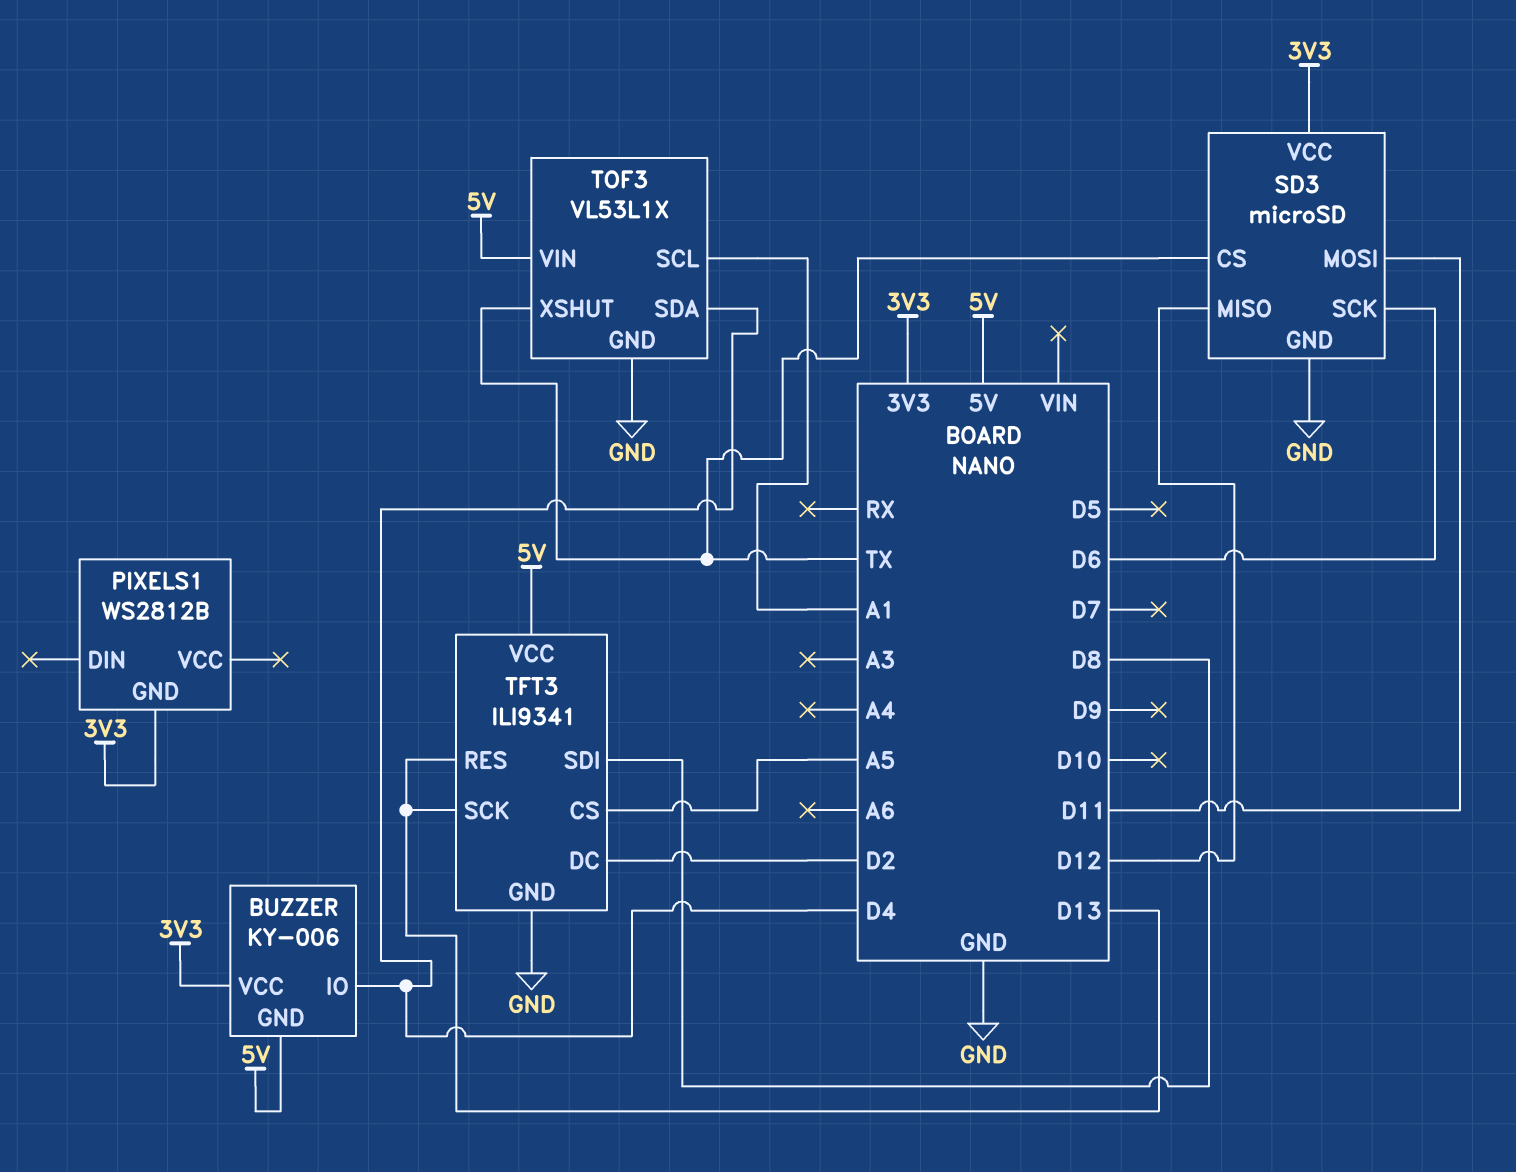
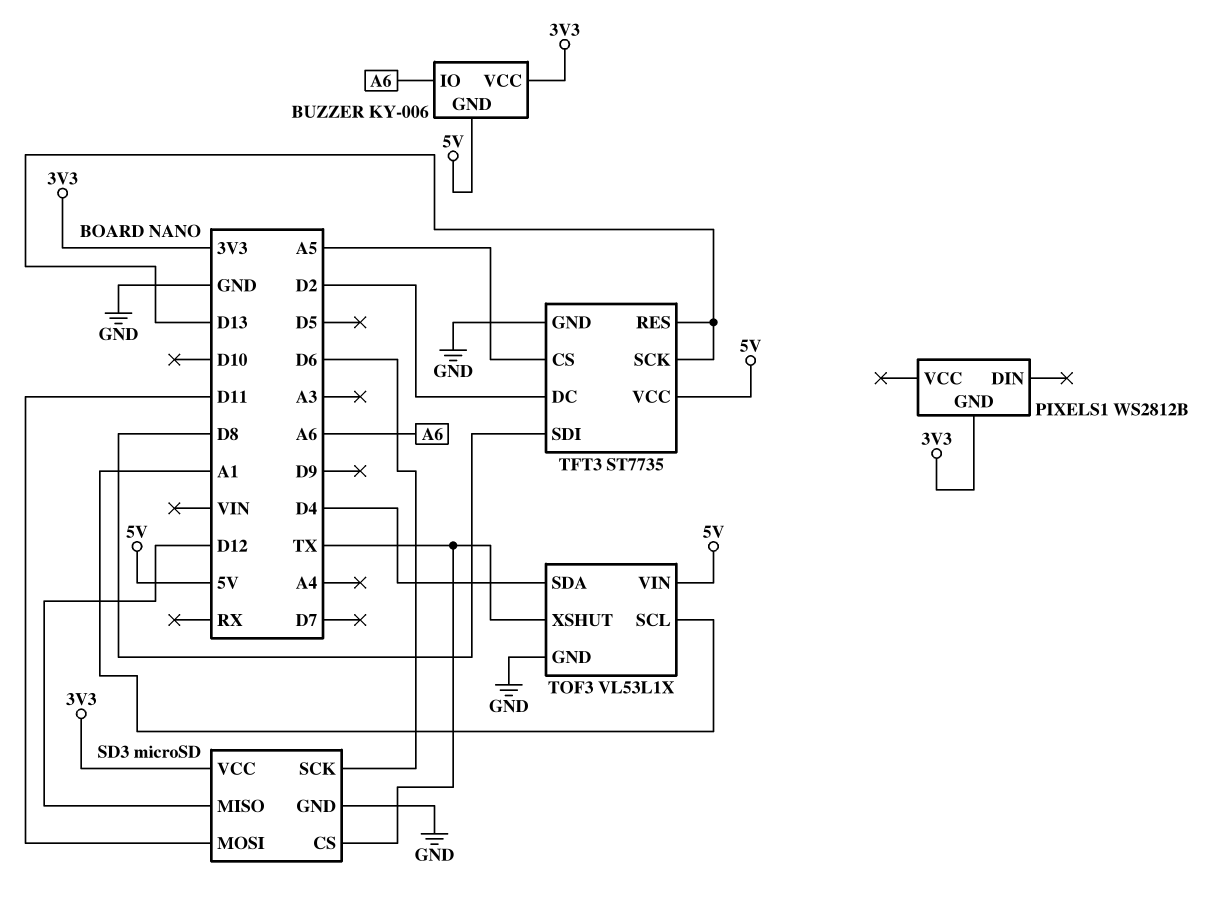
BUZZER pin IO: D4 -> A6
TFT3: ILI9341 -> ST7735

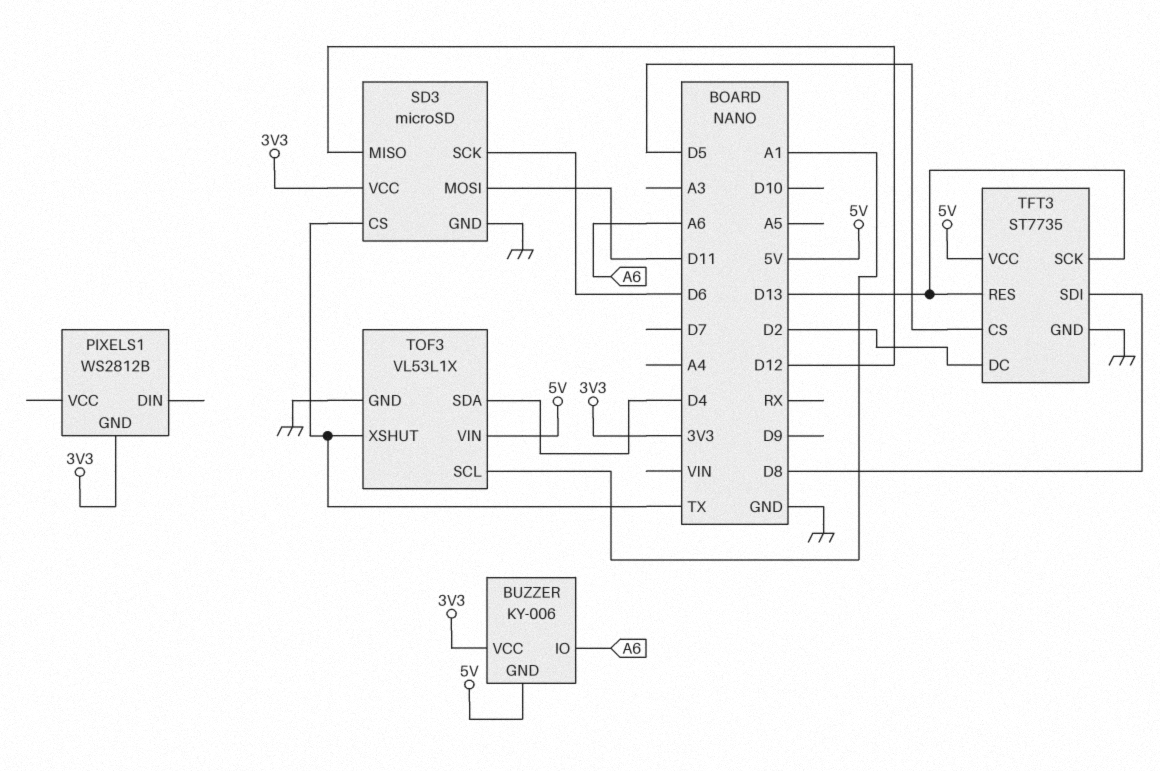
TFT3 pin CS: A5 -> D5

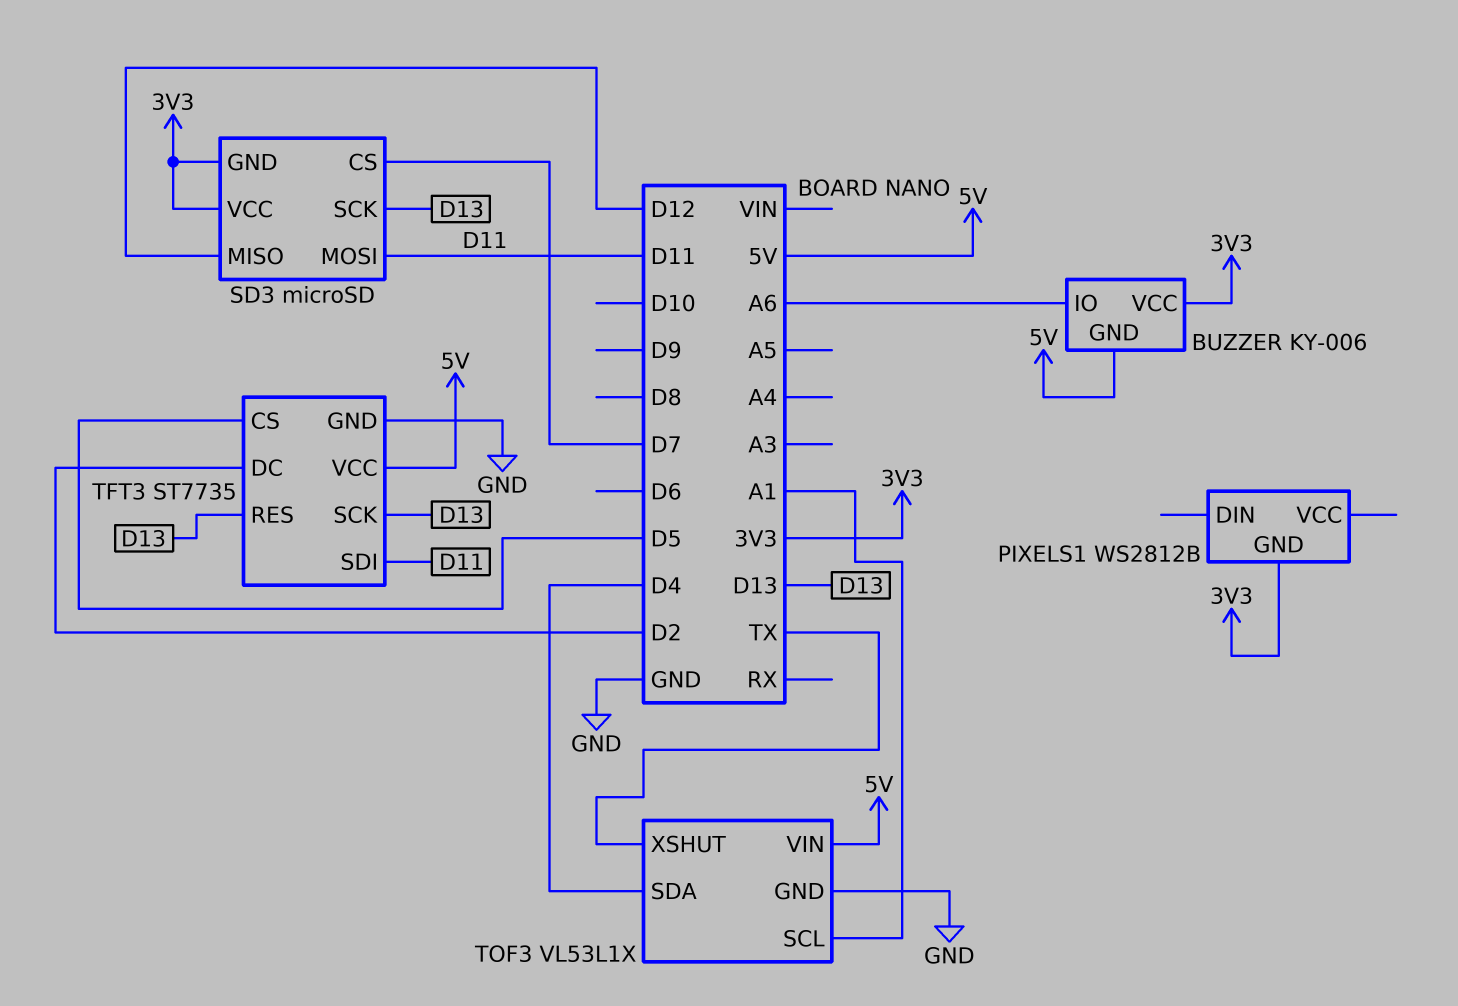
SD3 pin CS: TX -> D7
SD3 pin GND: GND -> 3V3
SD3 pin SCK: D6 -> D13
TFT3 pin SDI: D8 -> D11

